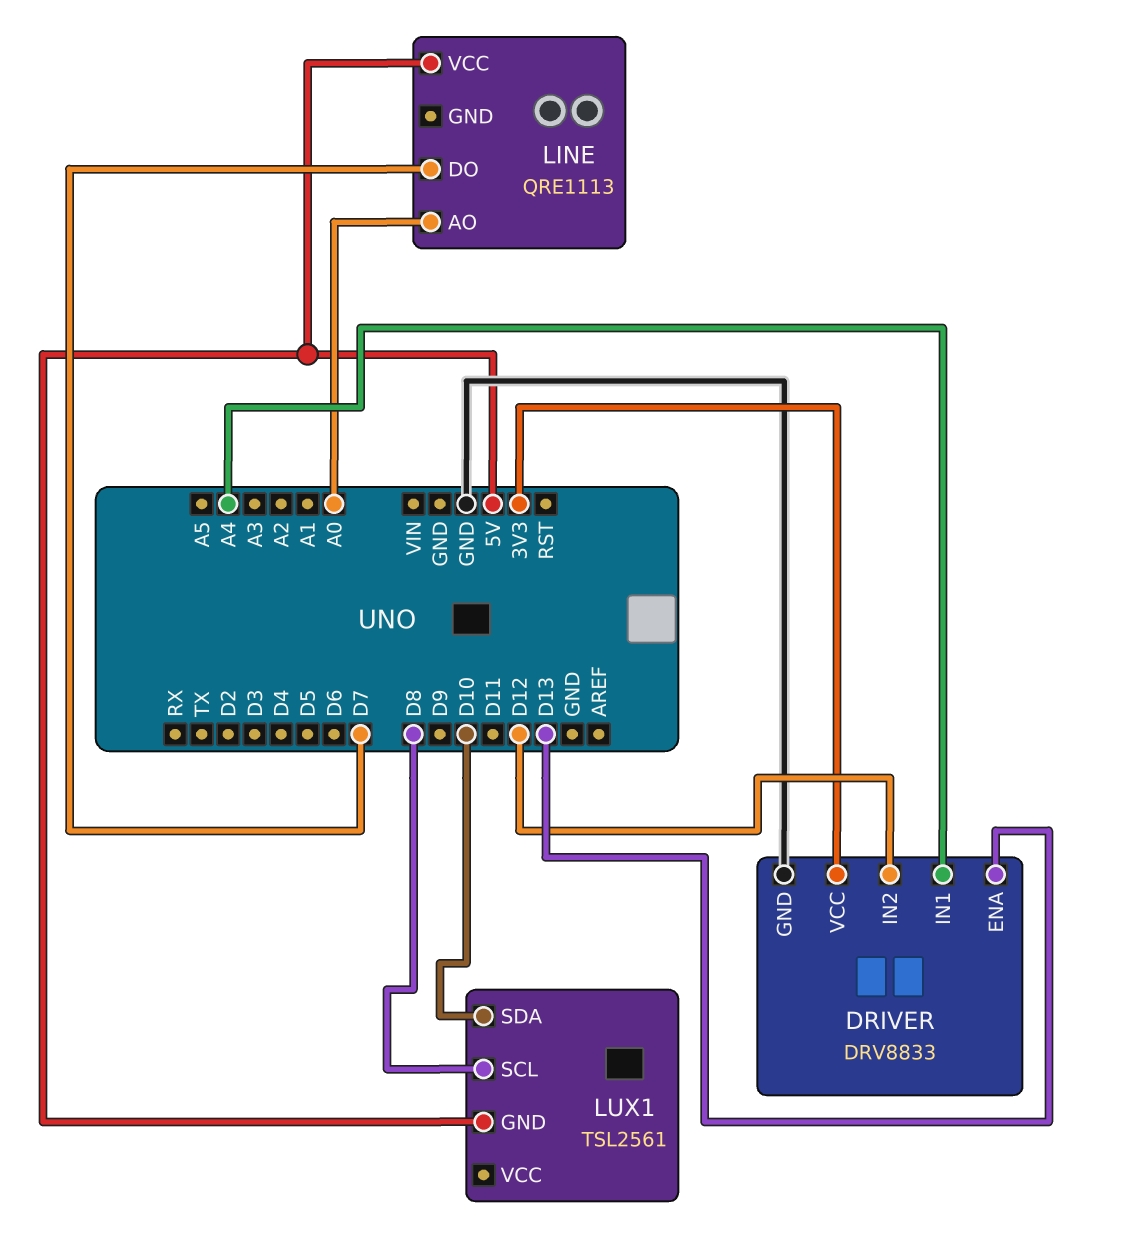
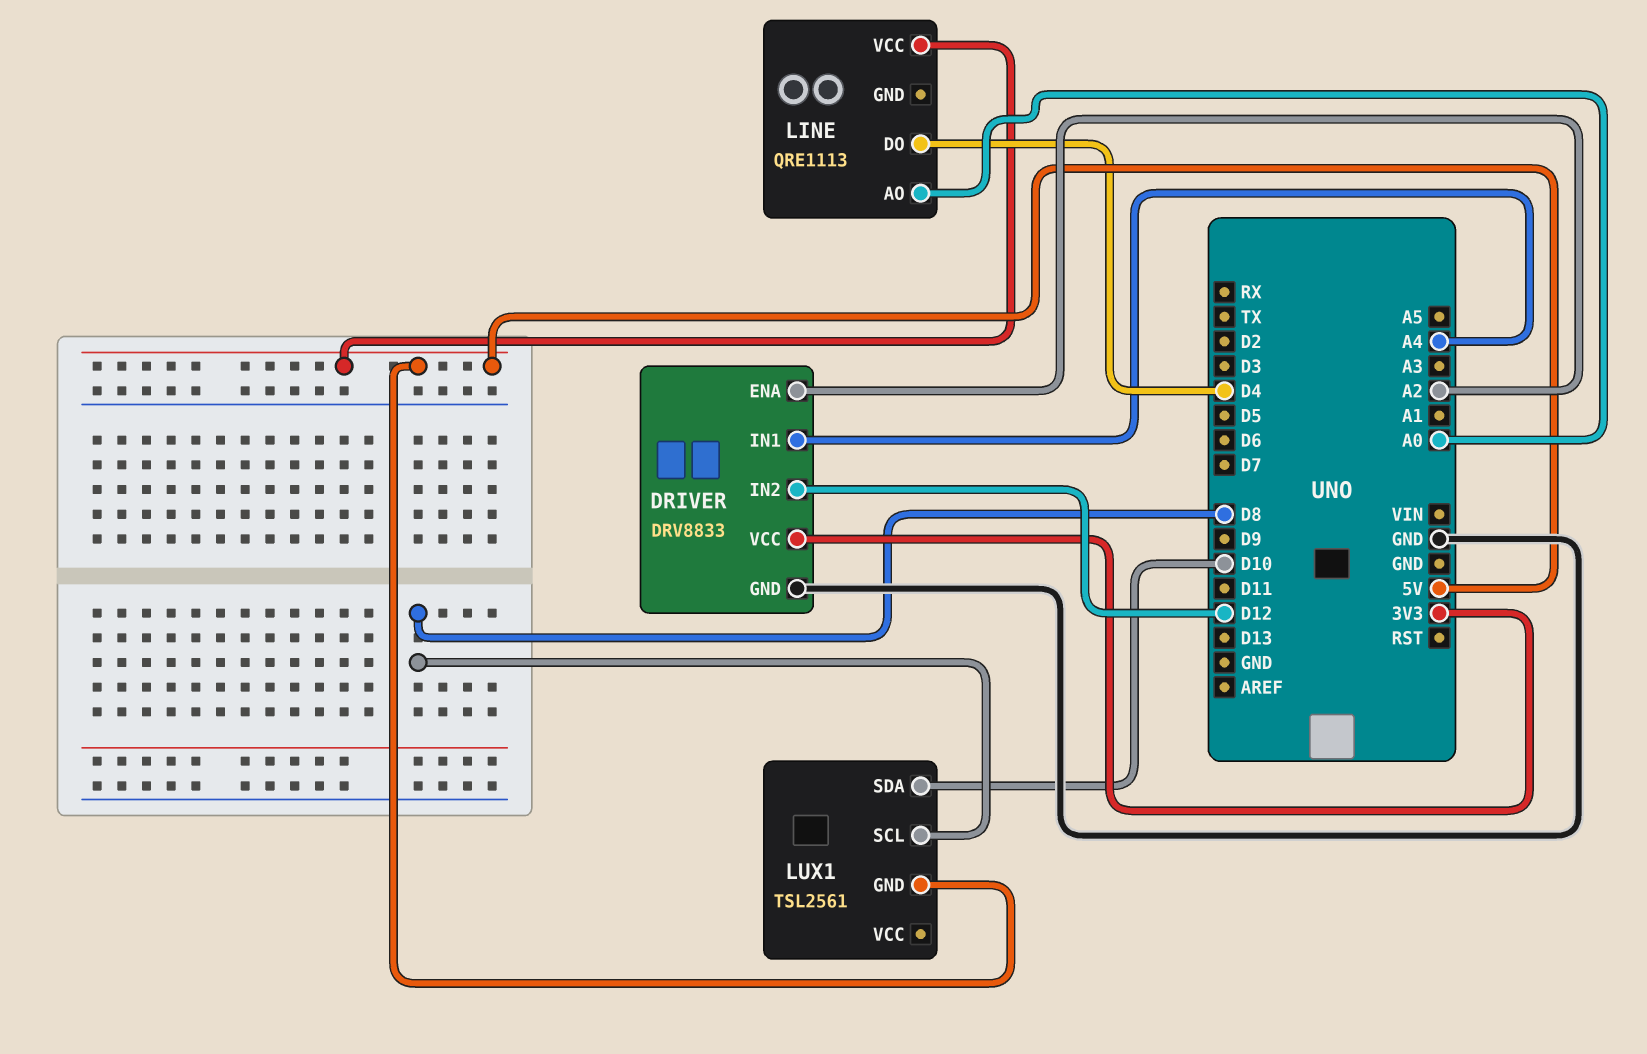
DRIVER pin ENA: D13 -> A2
LINE pin DO: D7 -> D4

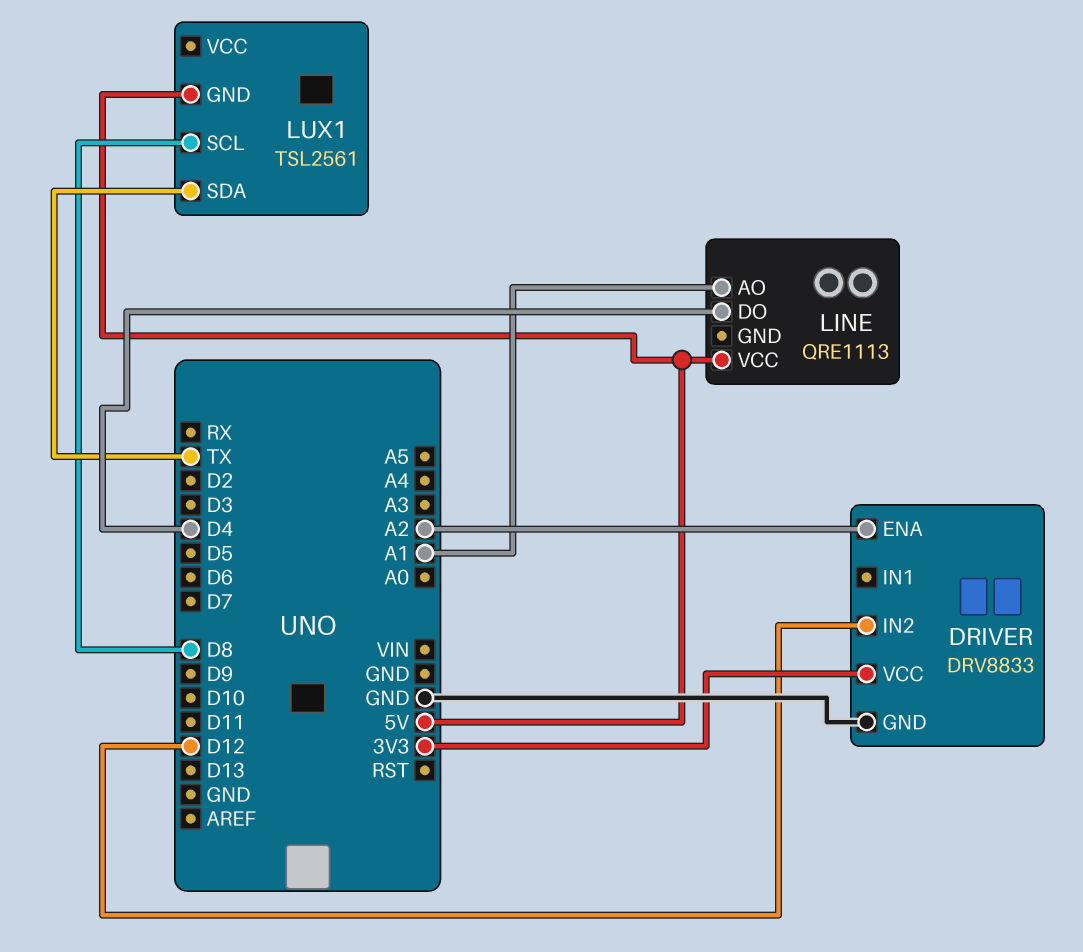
DRIVER pin IN1: A4 -> none
LINE pin AO: A0 -> A1
LUX1 pin SDA: D10 -> TX

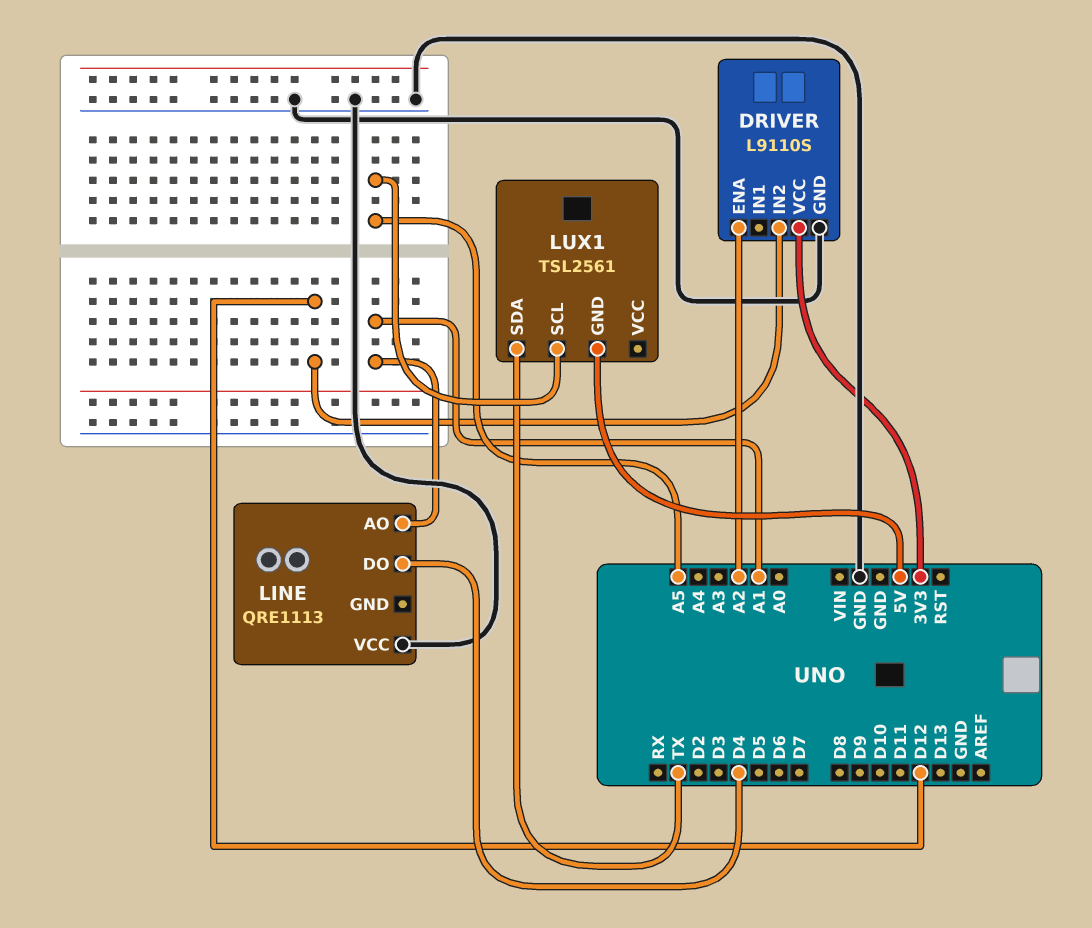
DRIVER: DRV8833 -> L9110S
LINE pin VCC: 5V -> GND
LUX1 pin SCL: D8 -> A5

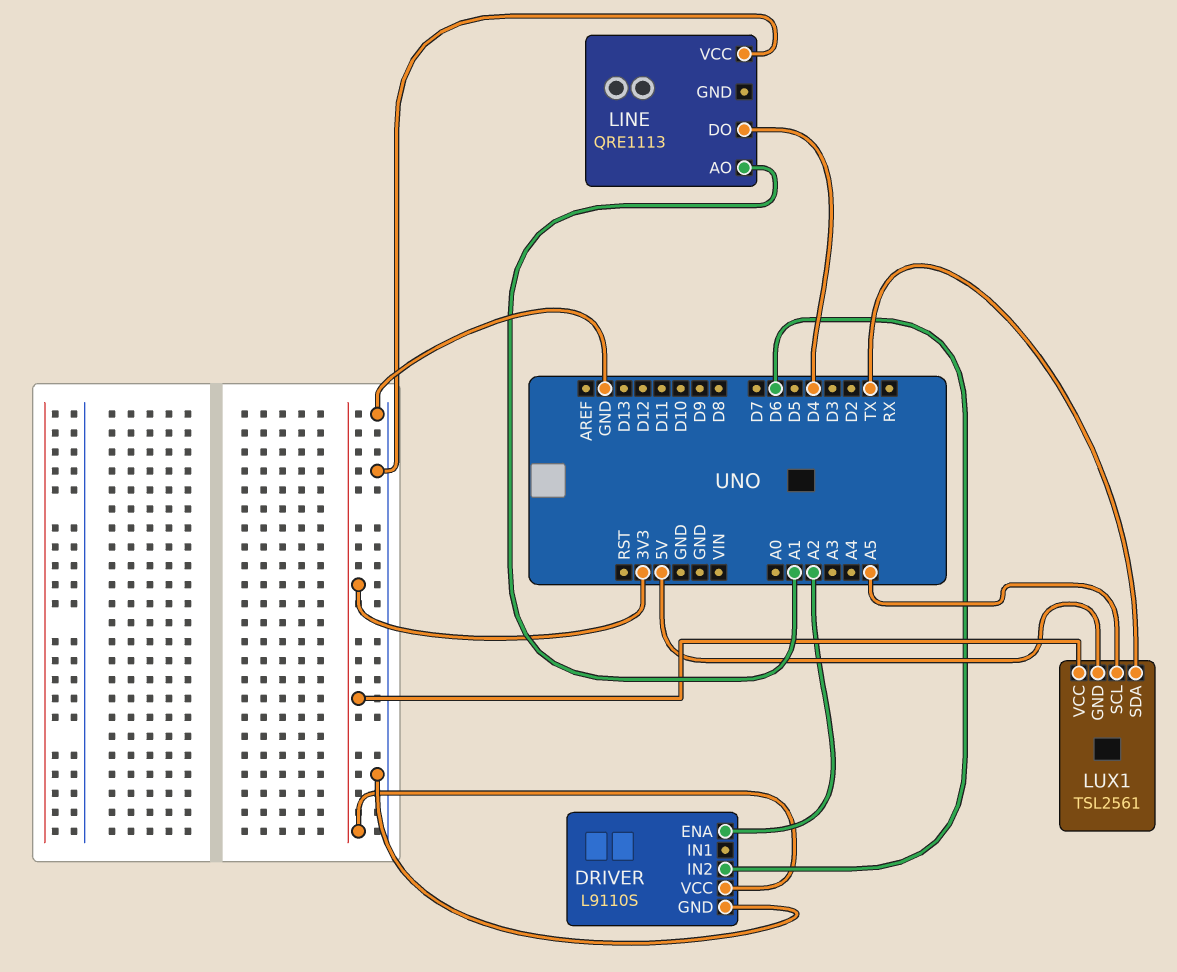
DRIVER pin IN2: D12 -> D6
LUX1 pin VCC: none -> 3V3

